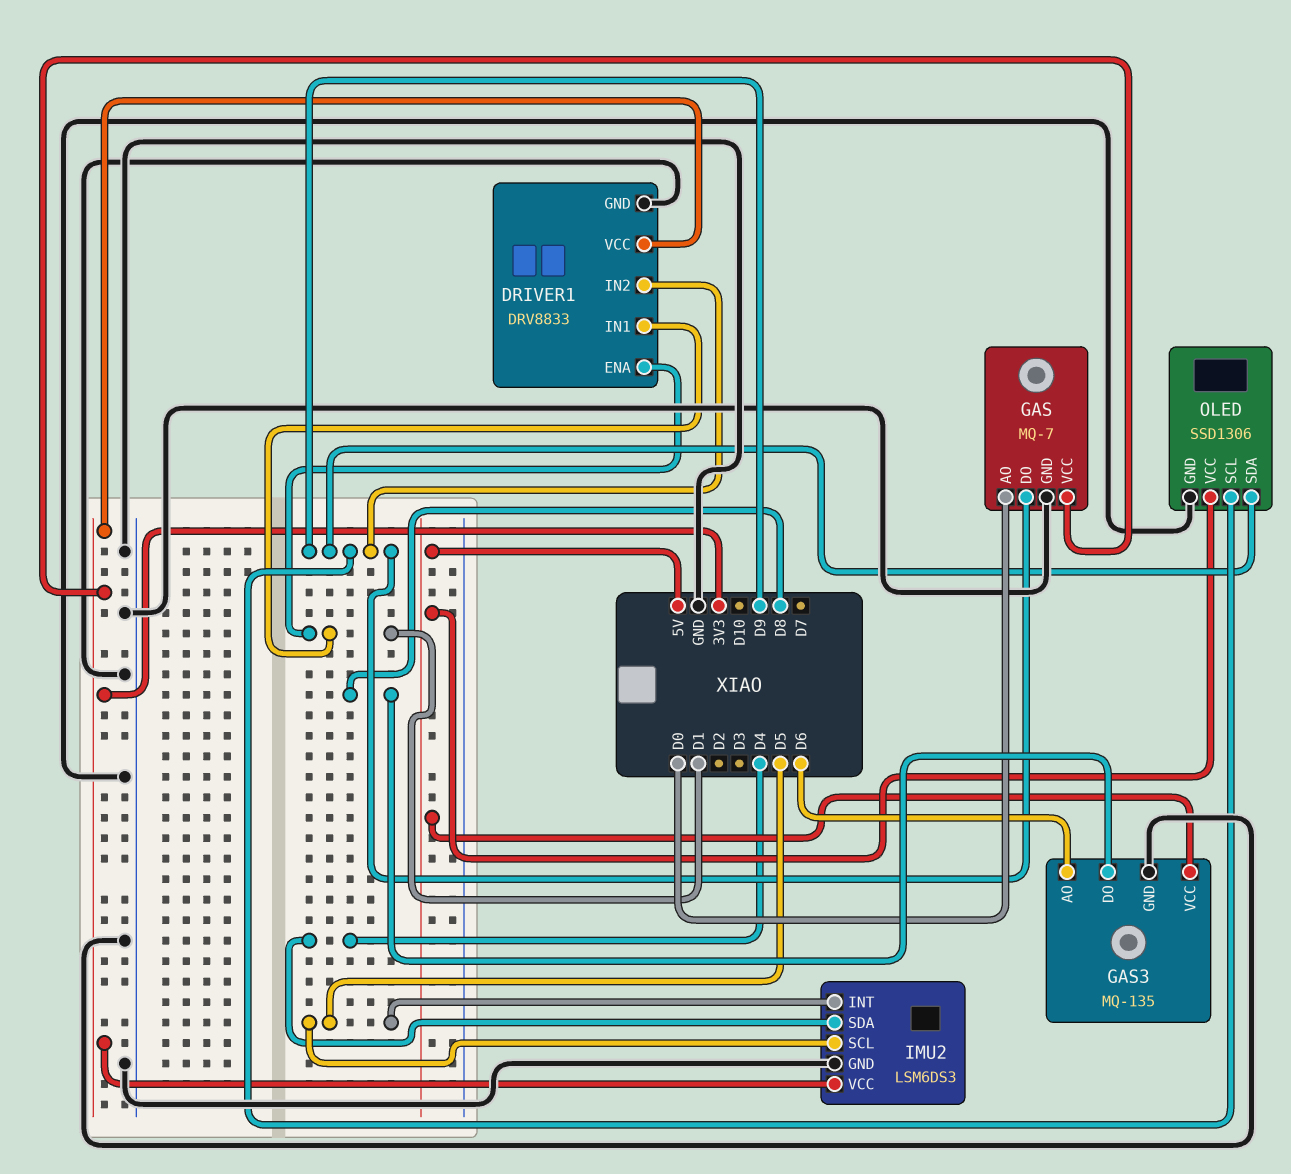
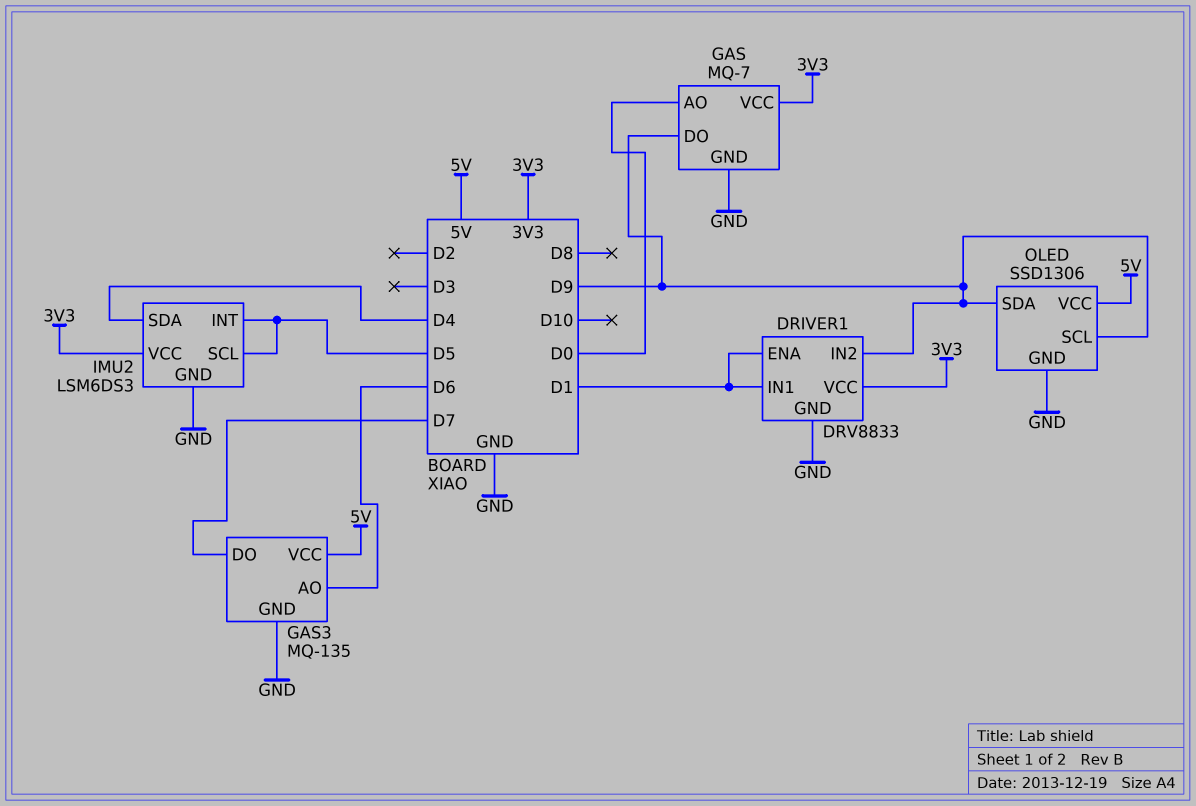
GAS3 pin DO: D8 -> D7

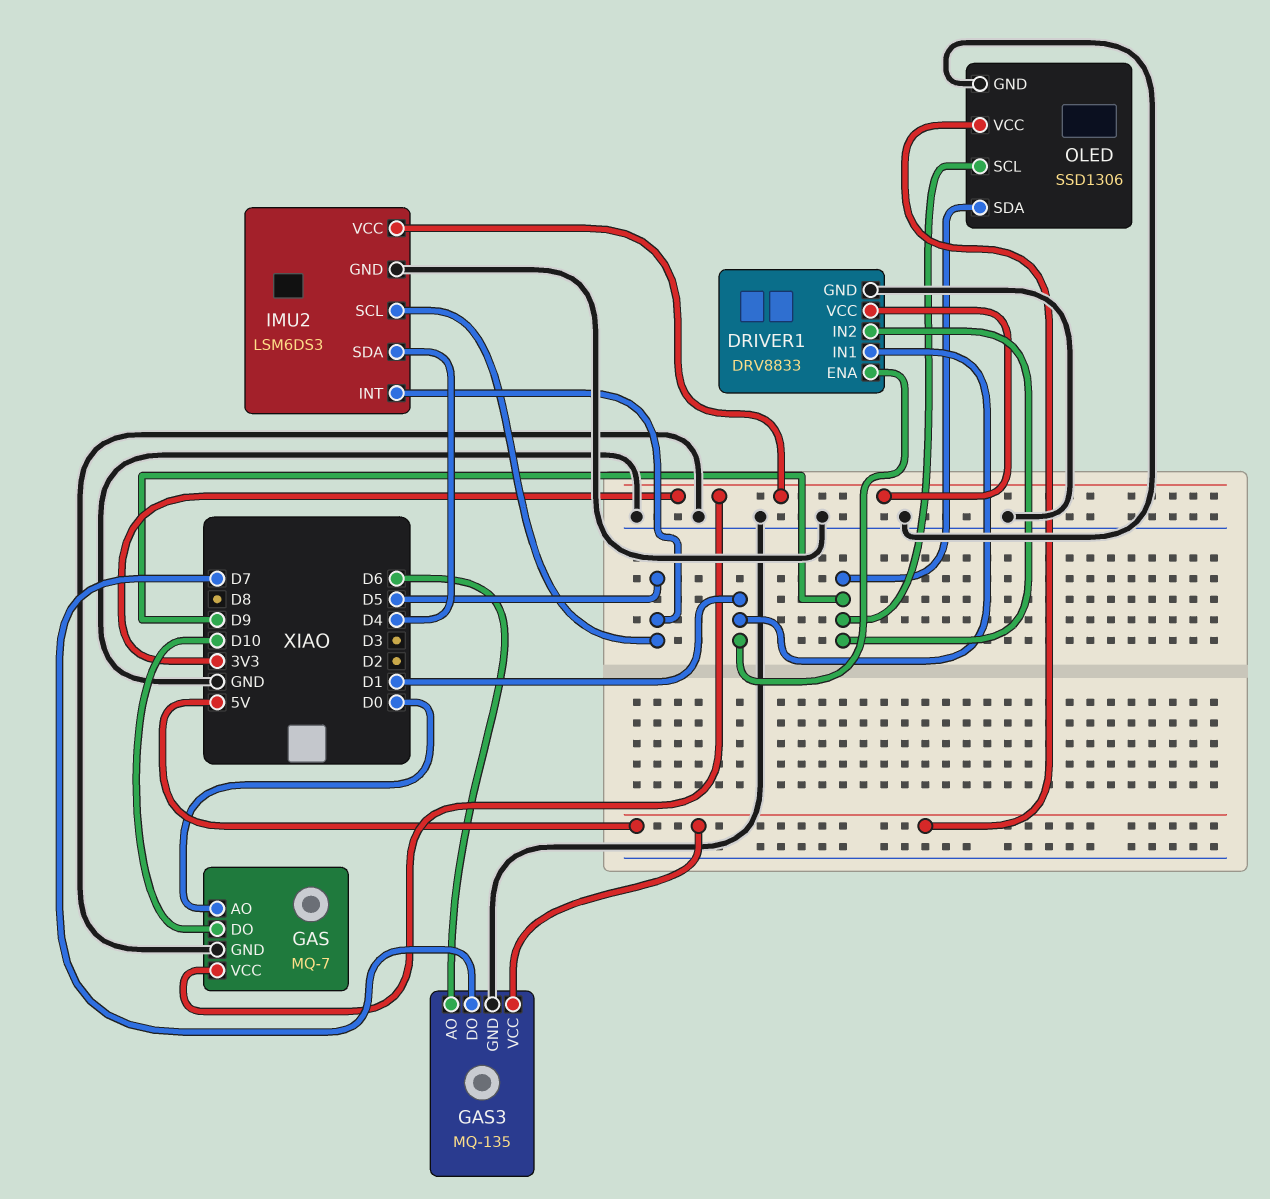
GAS pin DO: D9 -> D10

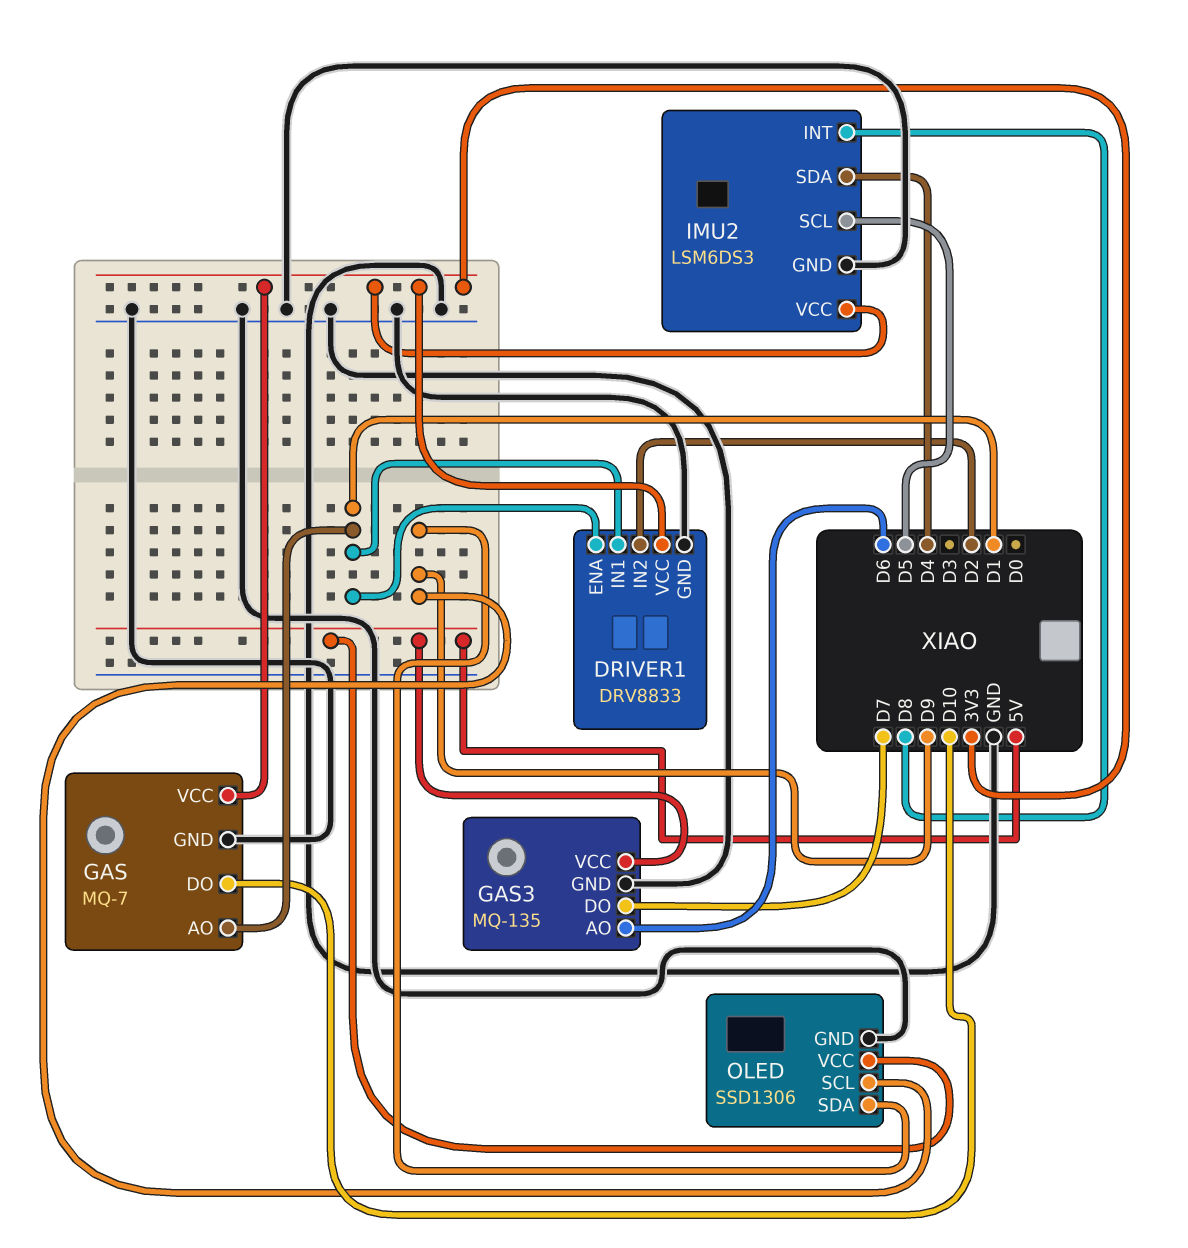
DRIVER1 pin IN2: D9 -> D2
GAS pin AO: D0 -> D1
IMU2 pin INT: D5 -> D8

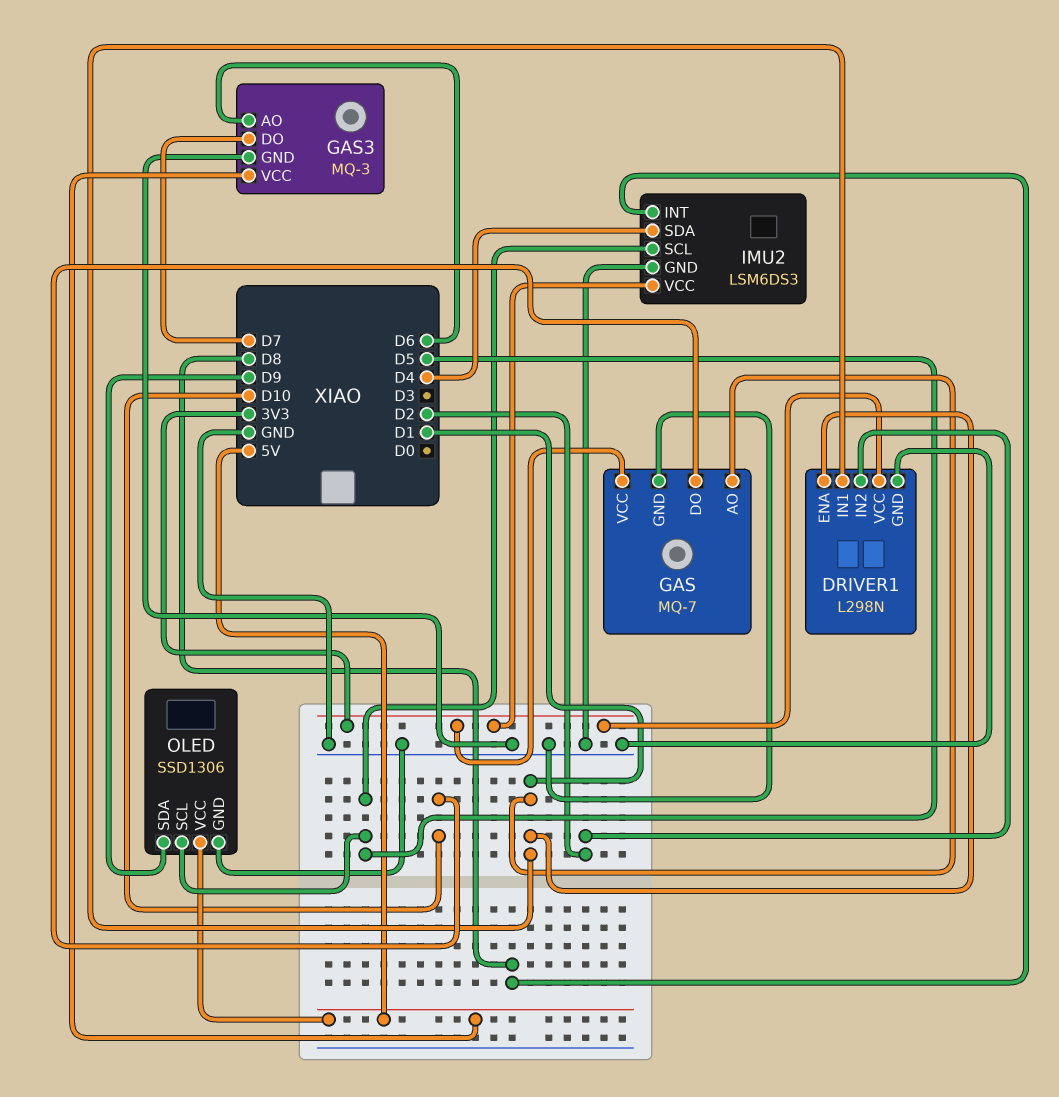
DRIVER1: DRV8833 -> L298N
GAS3: MQ-135 -> MQ-3
OLED pin SCL: D9 -> D5

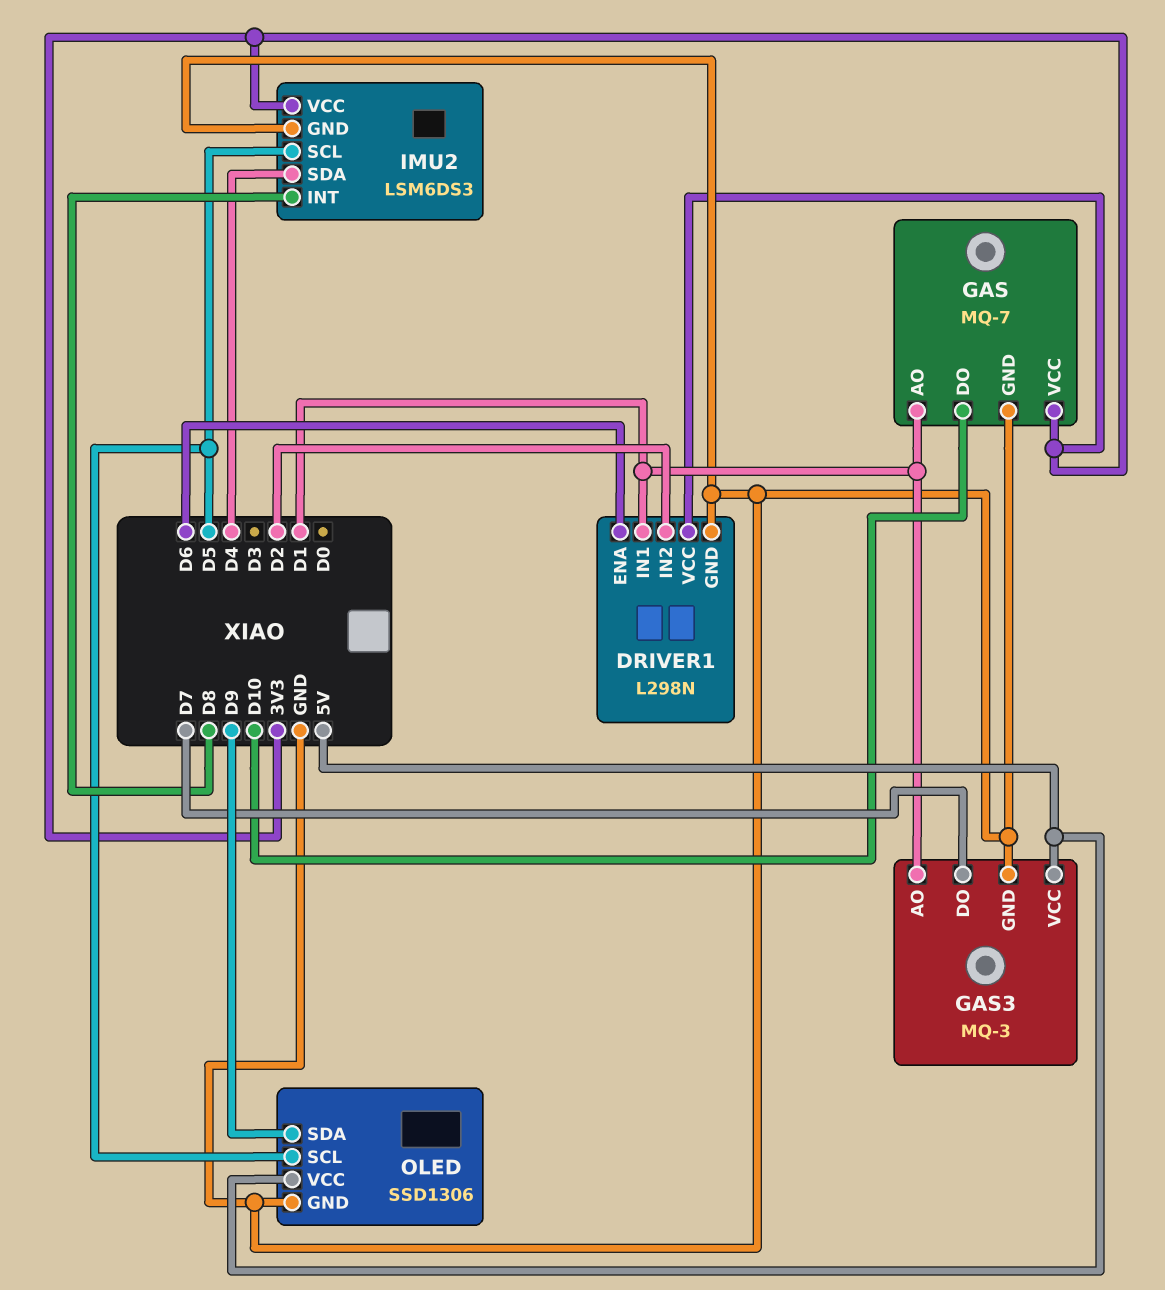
DRIVER1 pin ENA: D1 -> D6
GAS3 pin AO: D6 -> D1

